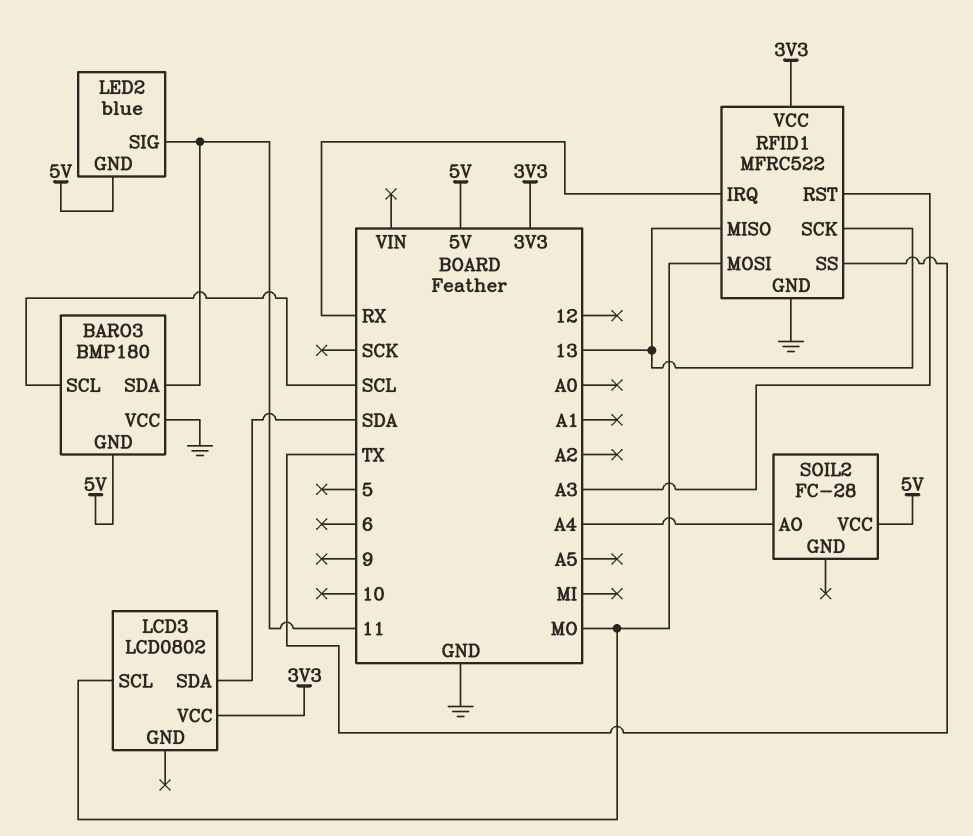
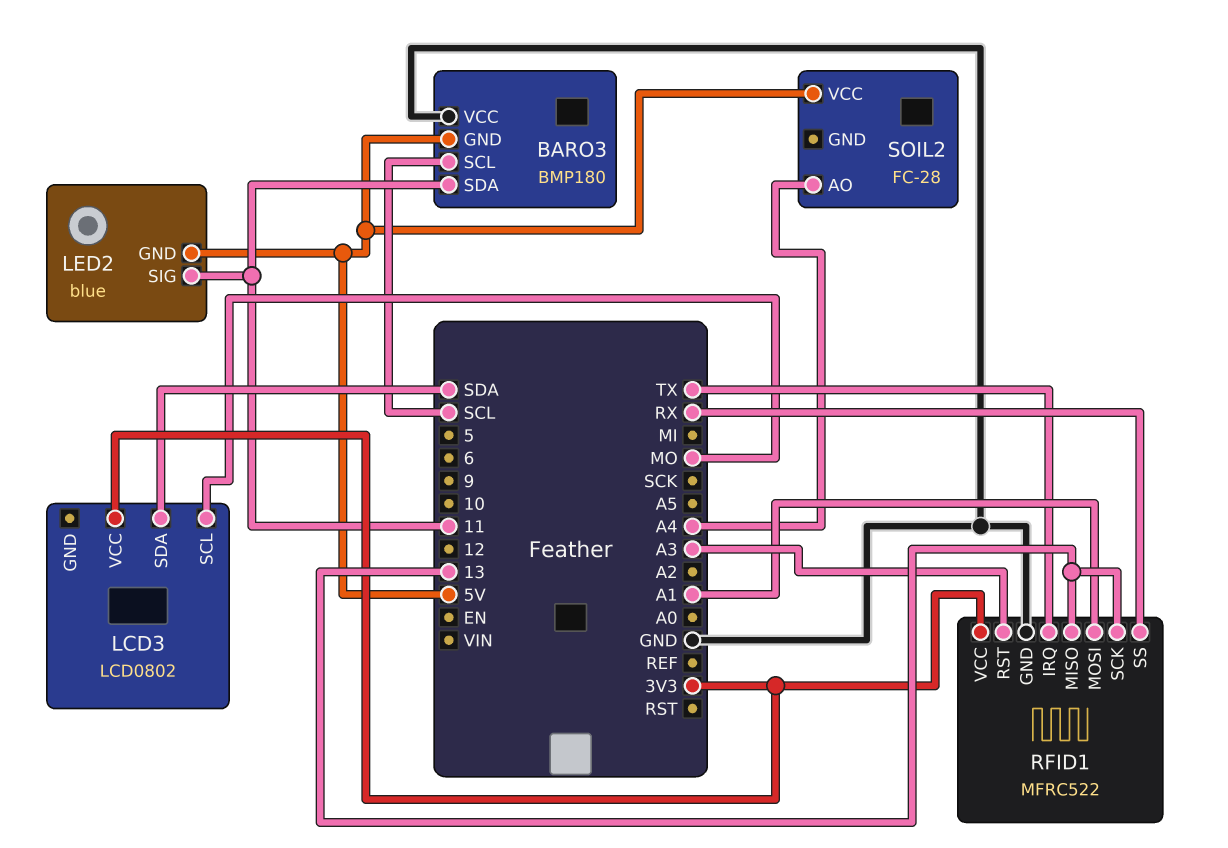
RFID1 pin IRQ: RX -> TX
RFID1 pin MOSI: MO -> A1
RFID1 pin SS: TX -> RX

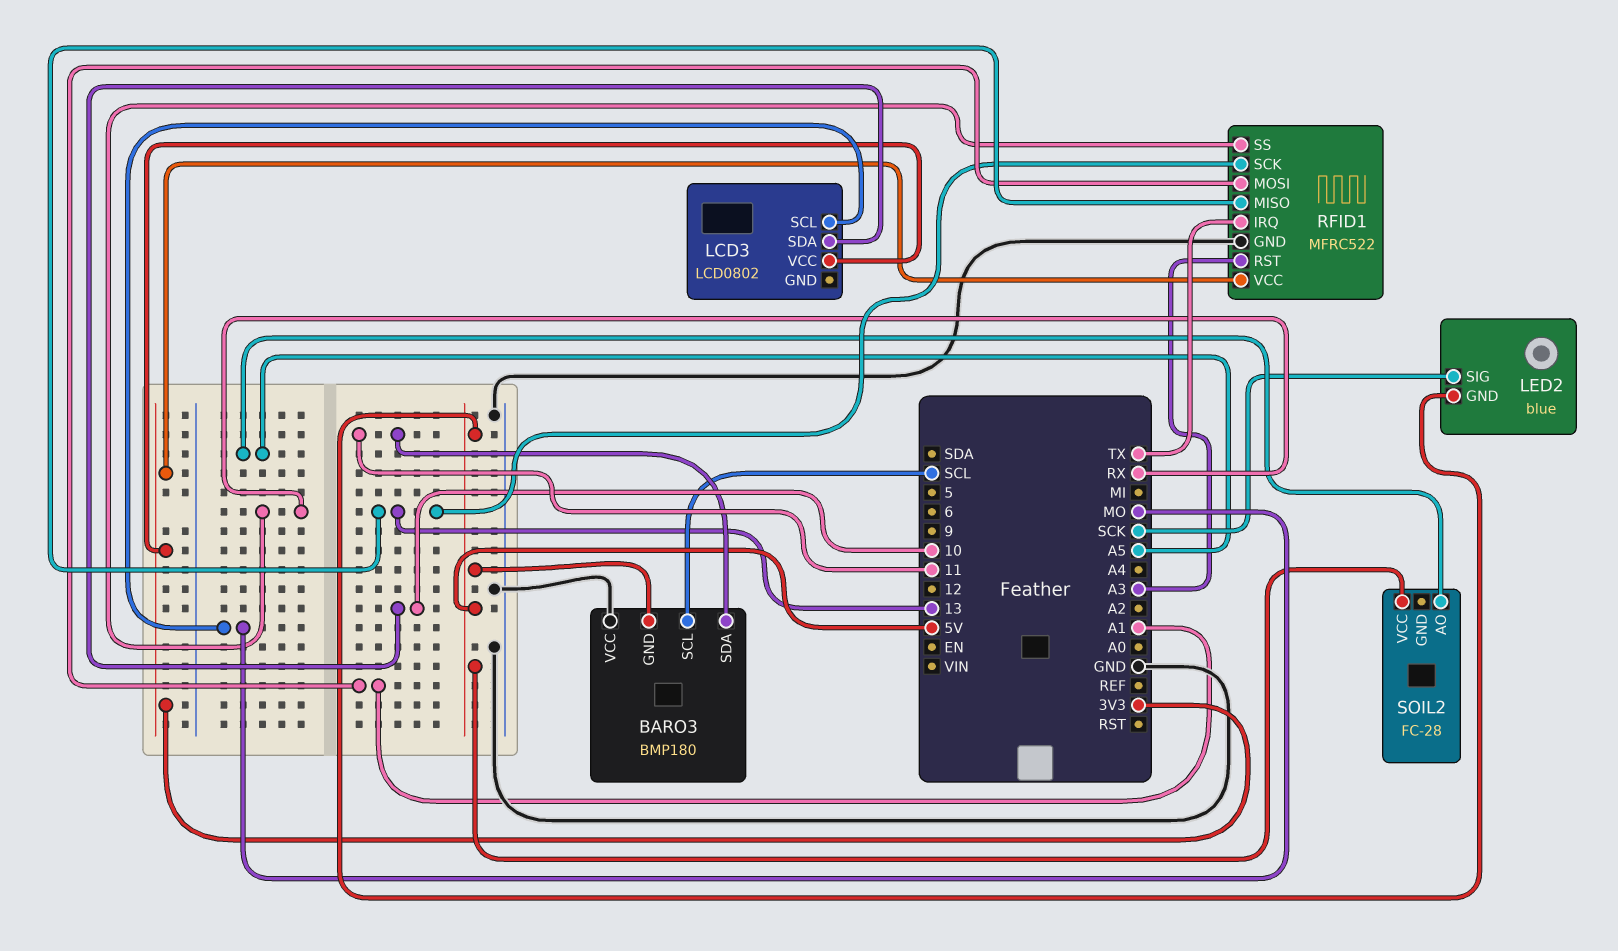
LCD3 pin SDA: SDA -> 10
LED2 pin SIG: 11 -> SCK
SOIL2 pin AO: A4 -> A5

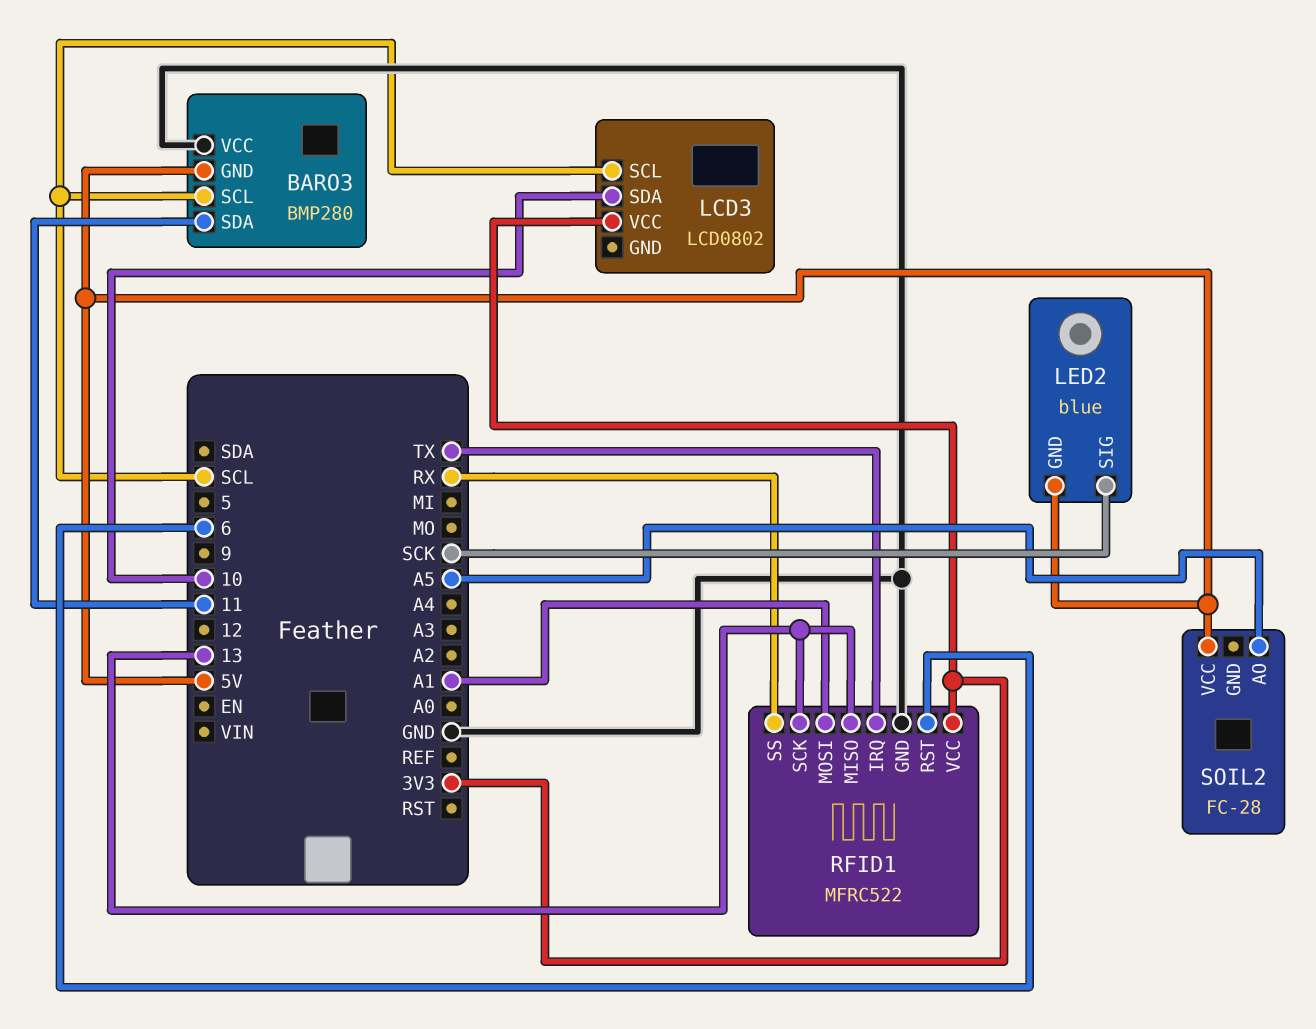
BARO3: BMP180 -> BMP280
LCD3 pin SCL: MO -> SCL
RFID1 pin RST: A3 -> 6

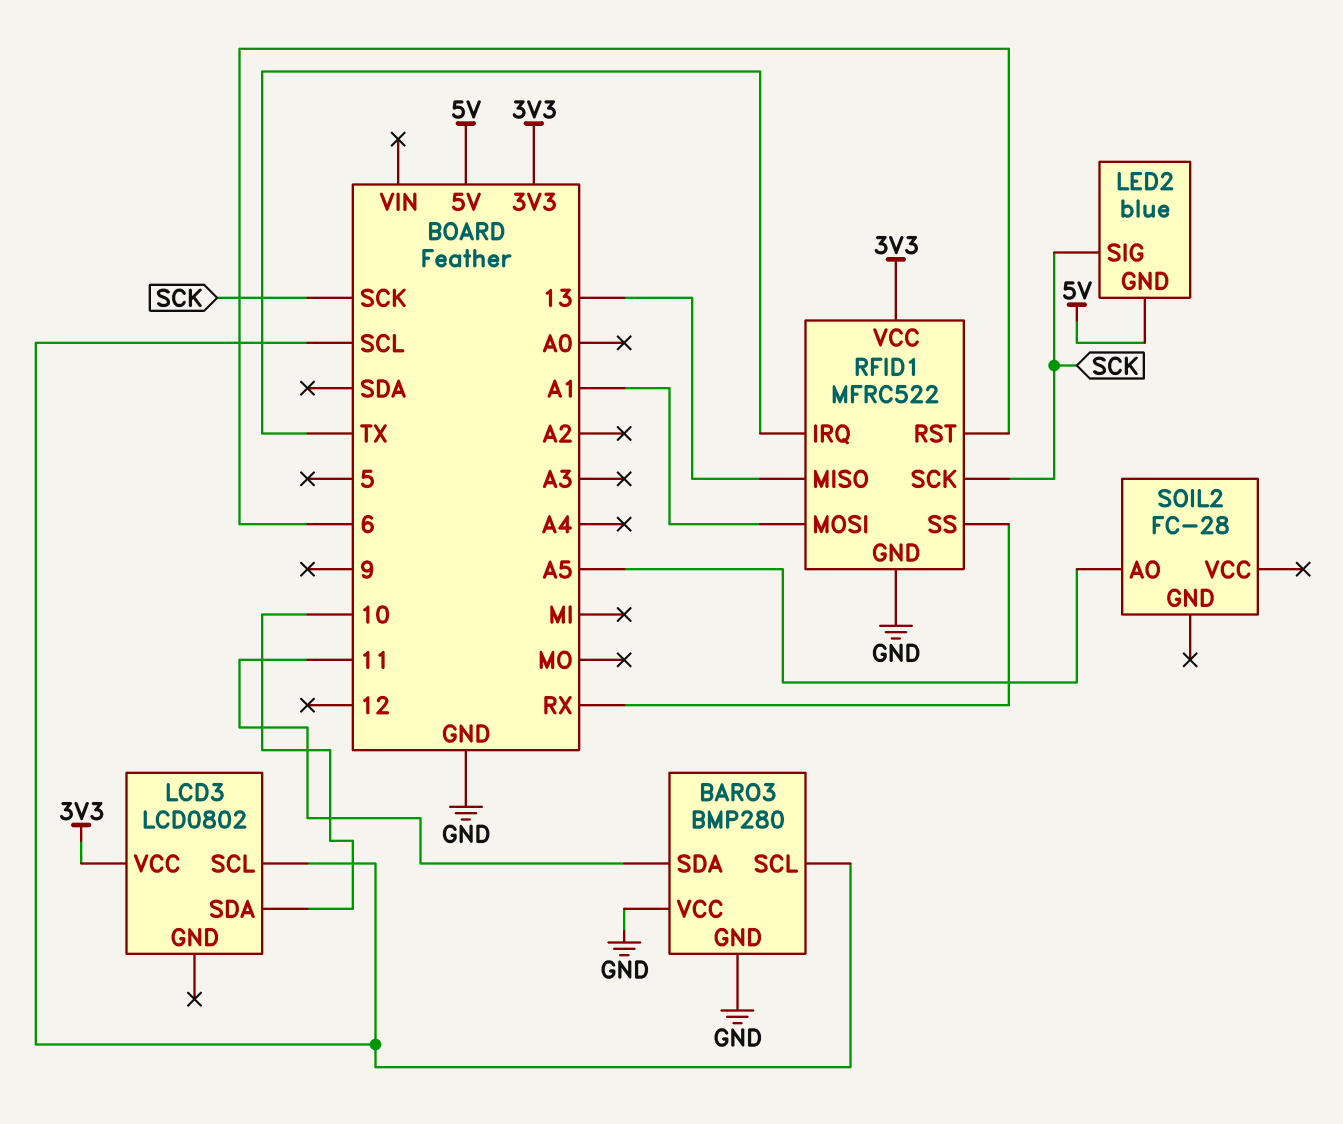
BARO3 pin GND: 5V -> GND
RFID1 pin SCK: 13 -> SCK
SOIL2 pin VCC: 5V -> none

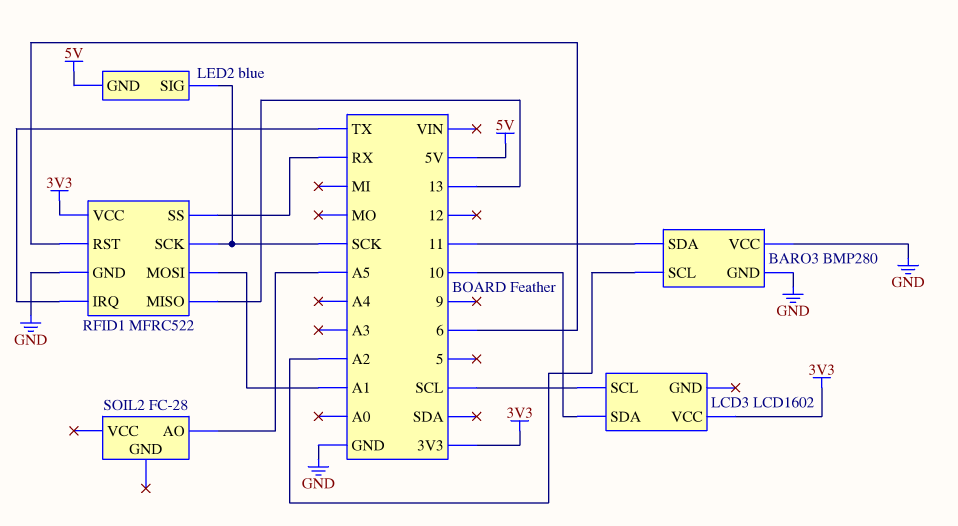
BARO3 pin SCL: SCL -> A2
LCD3: LCD0802 -> LCD1602

